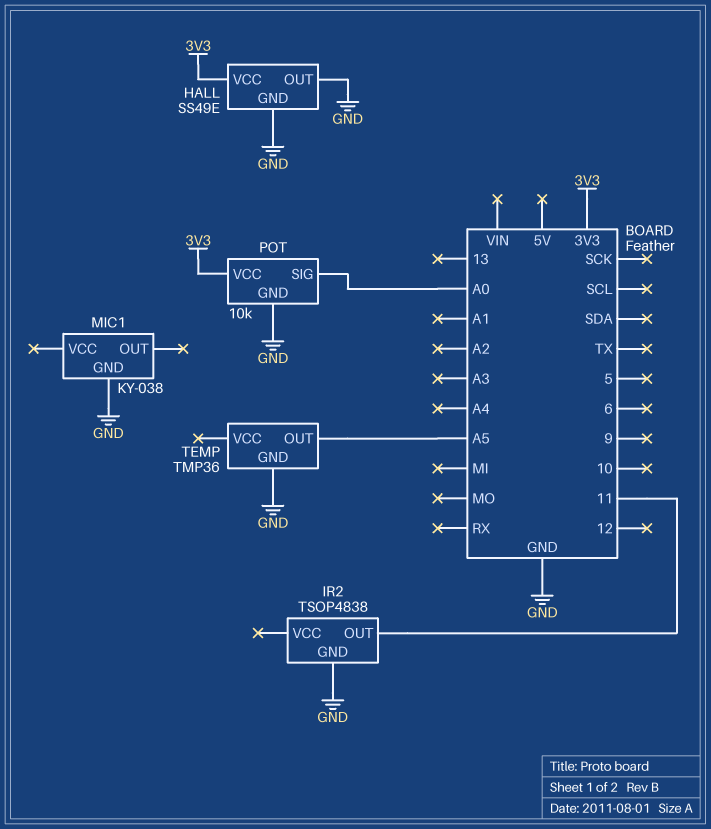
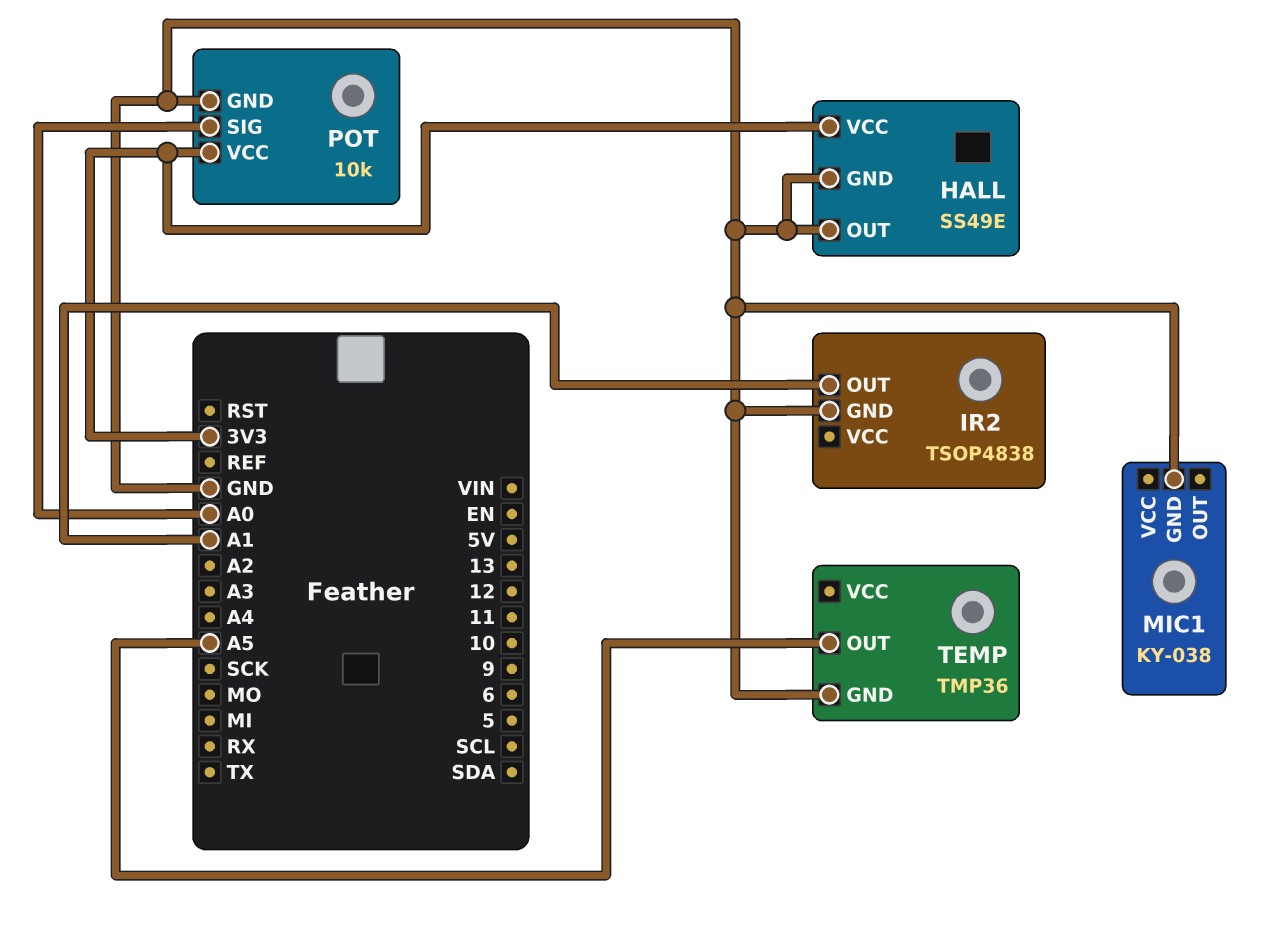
IR2 pin OUT: 11 -> A1

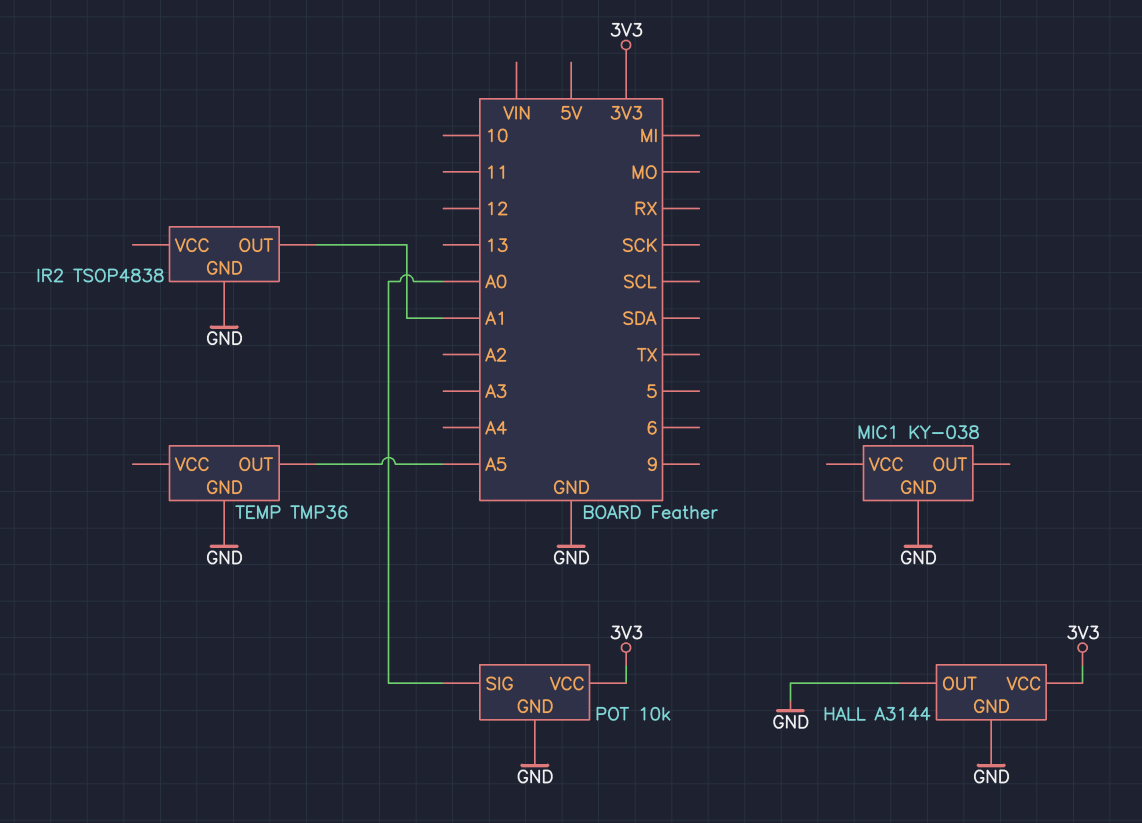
HALL: SS49E -> A3144

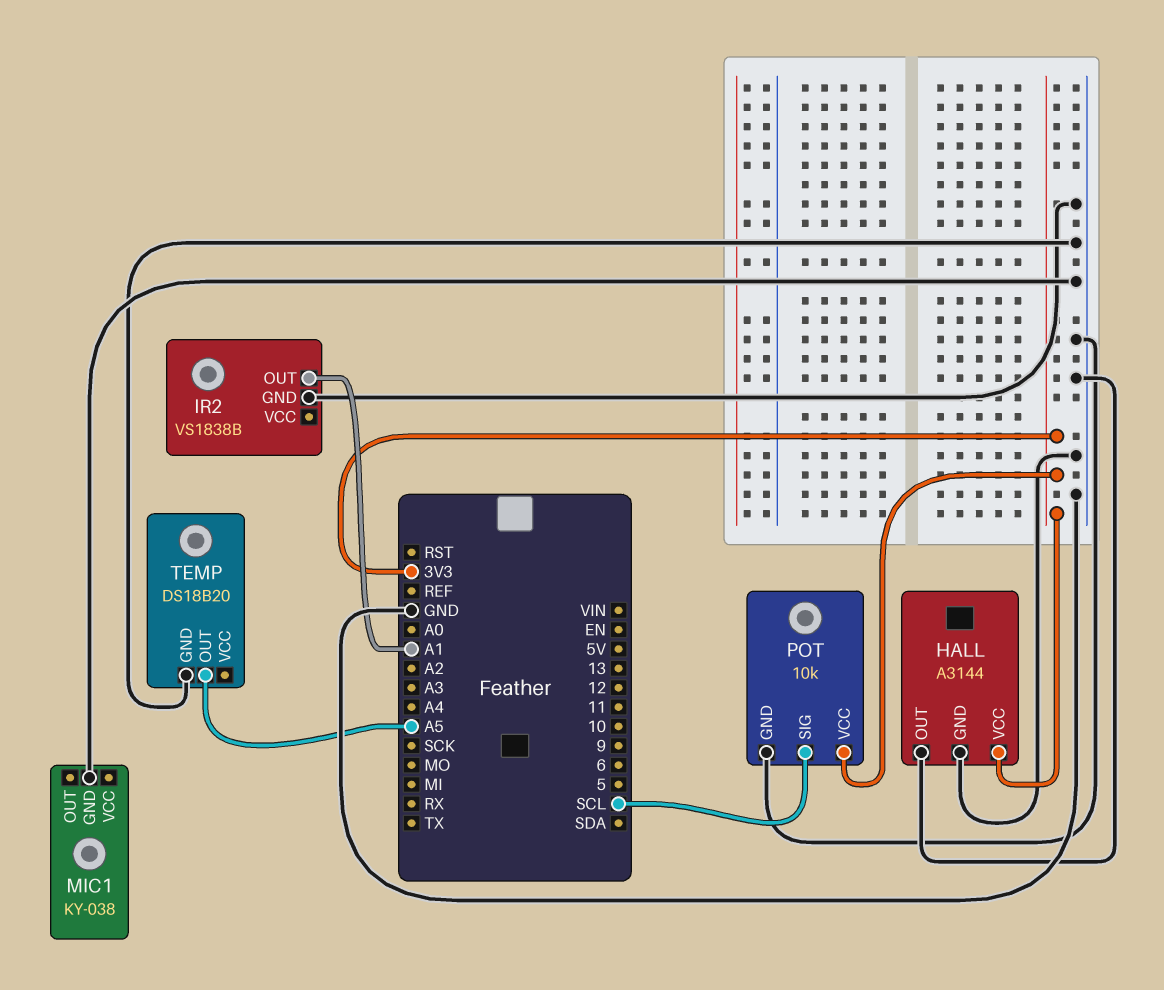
IR2: TSOP4838 -> VS1838B
POT pin SIG: A0 -> SCL
TEMP: TMP36 -> DS18B20

